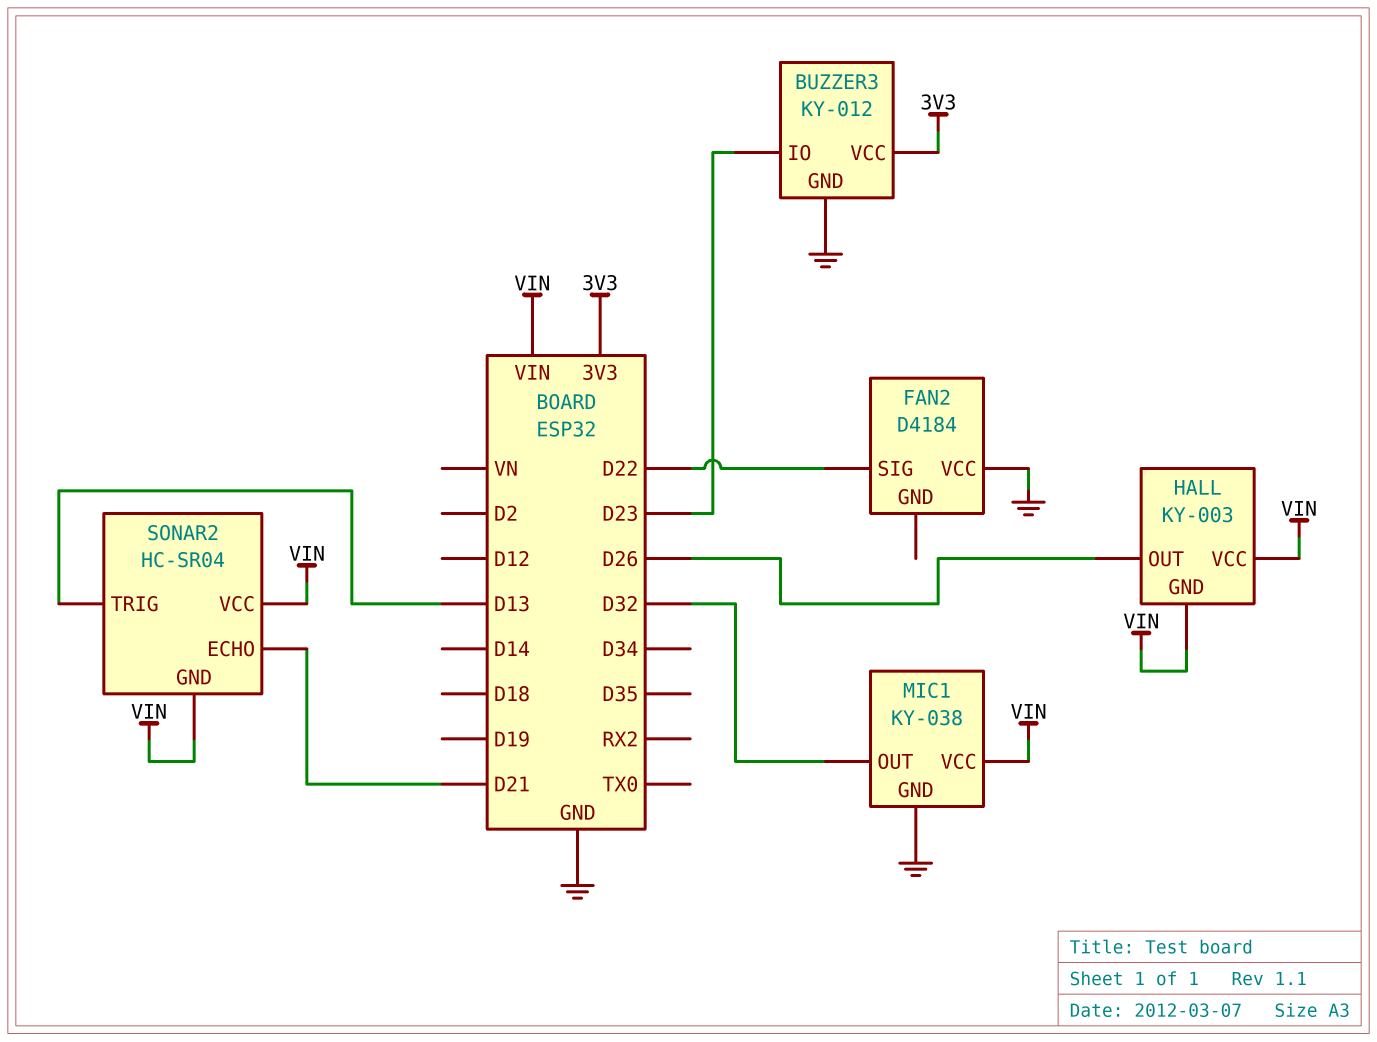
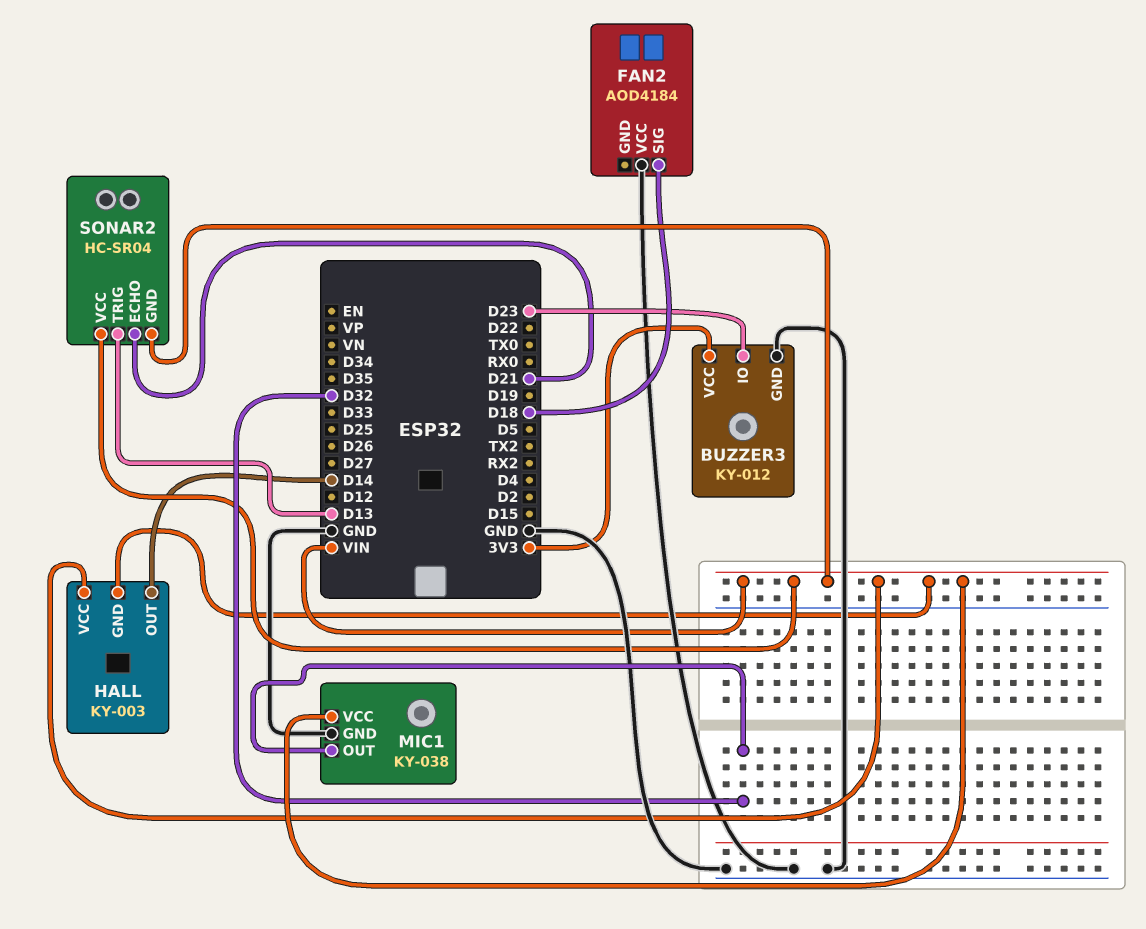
FAN2: D4184 -> AOD4184
FAN2 pin SIG: D22 -> D18
HALL pin OUT: D26 -> D14

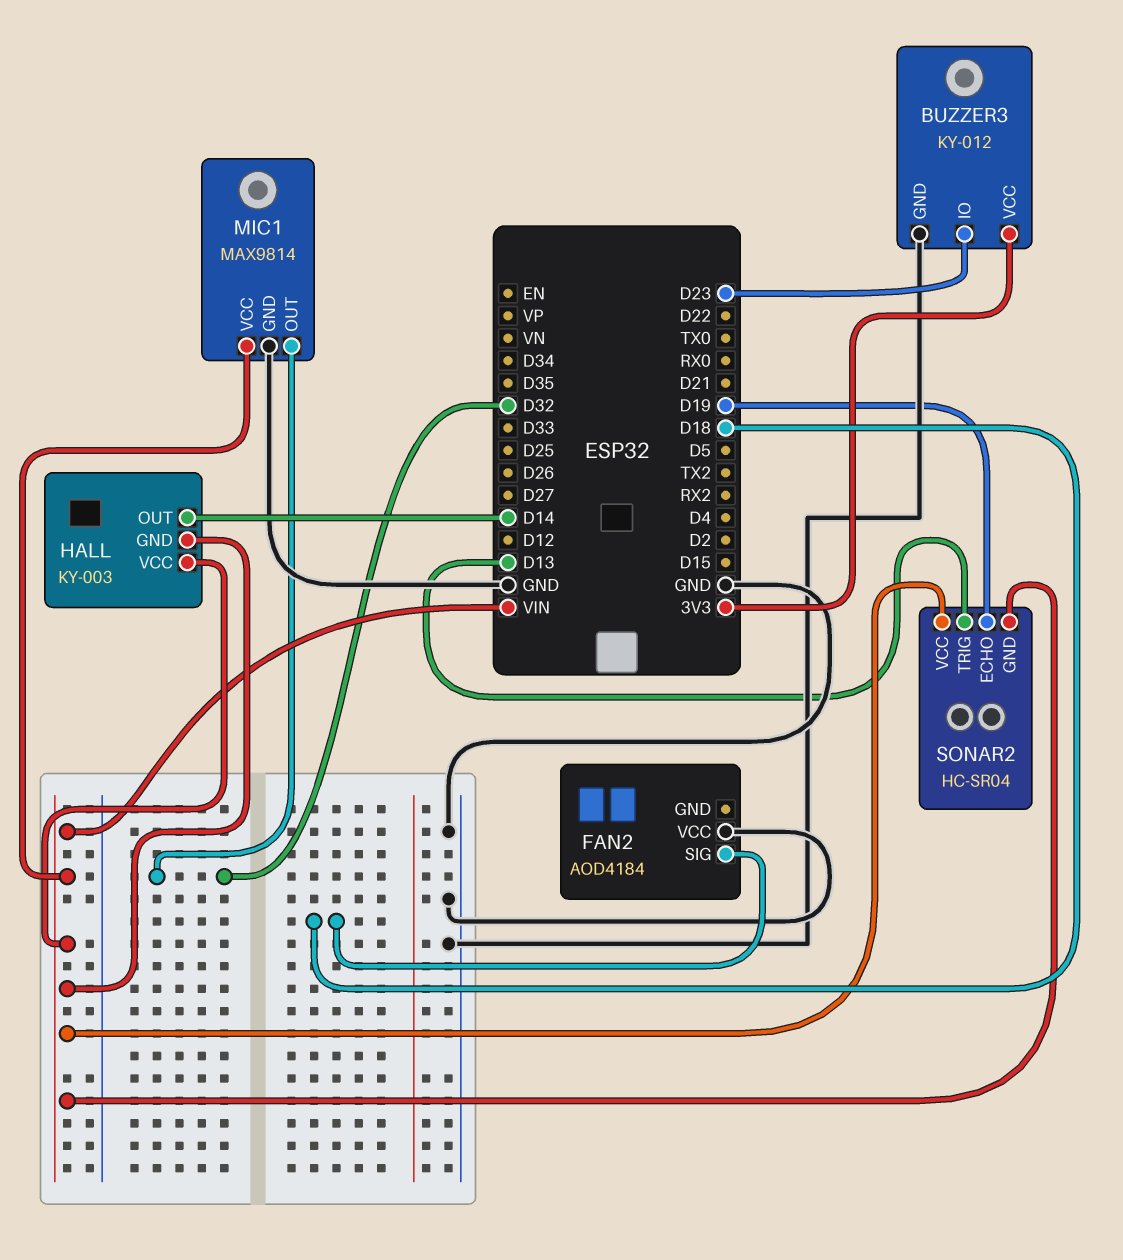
MIC1: KY-038 -> MAX9814
SONAR2 pin ECHO: D21 -> D19

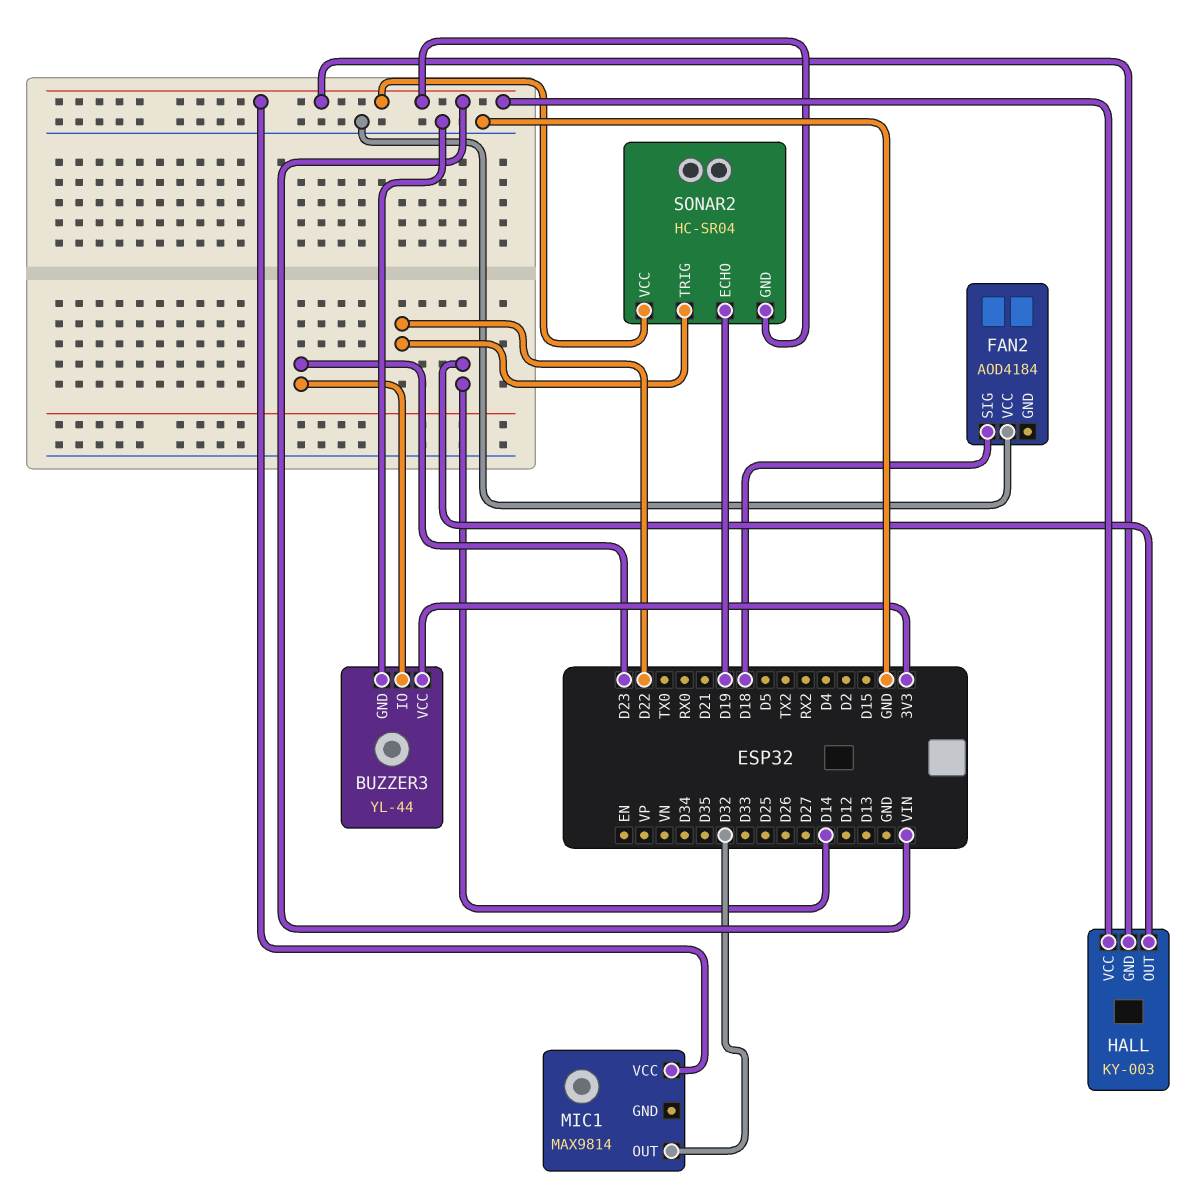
BUZZER3: KY-012 -> YL-44
MIC1 pin GND: GND -> none
SONAR2 pin TRIG: D13 -> D22

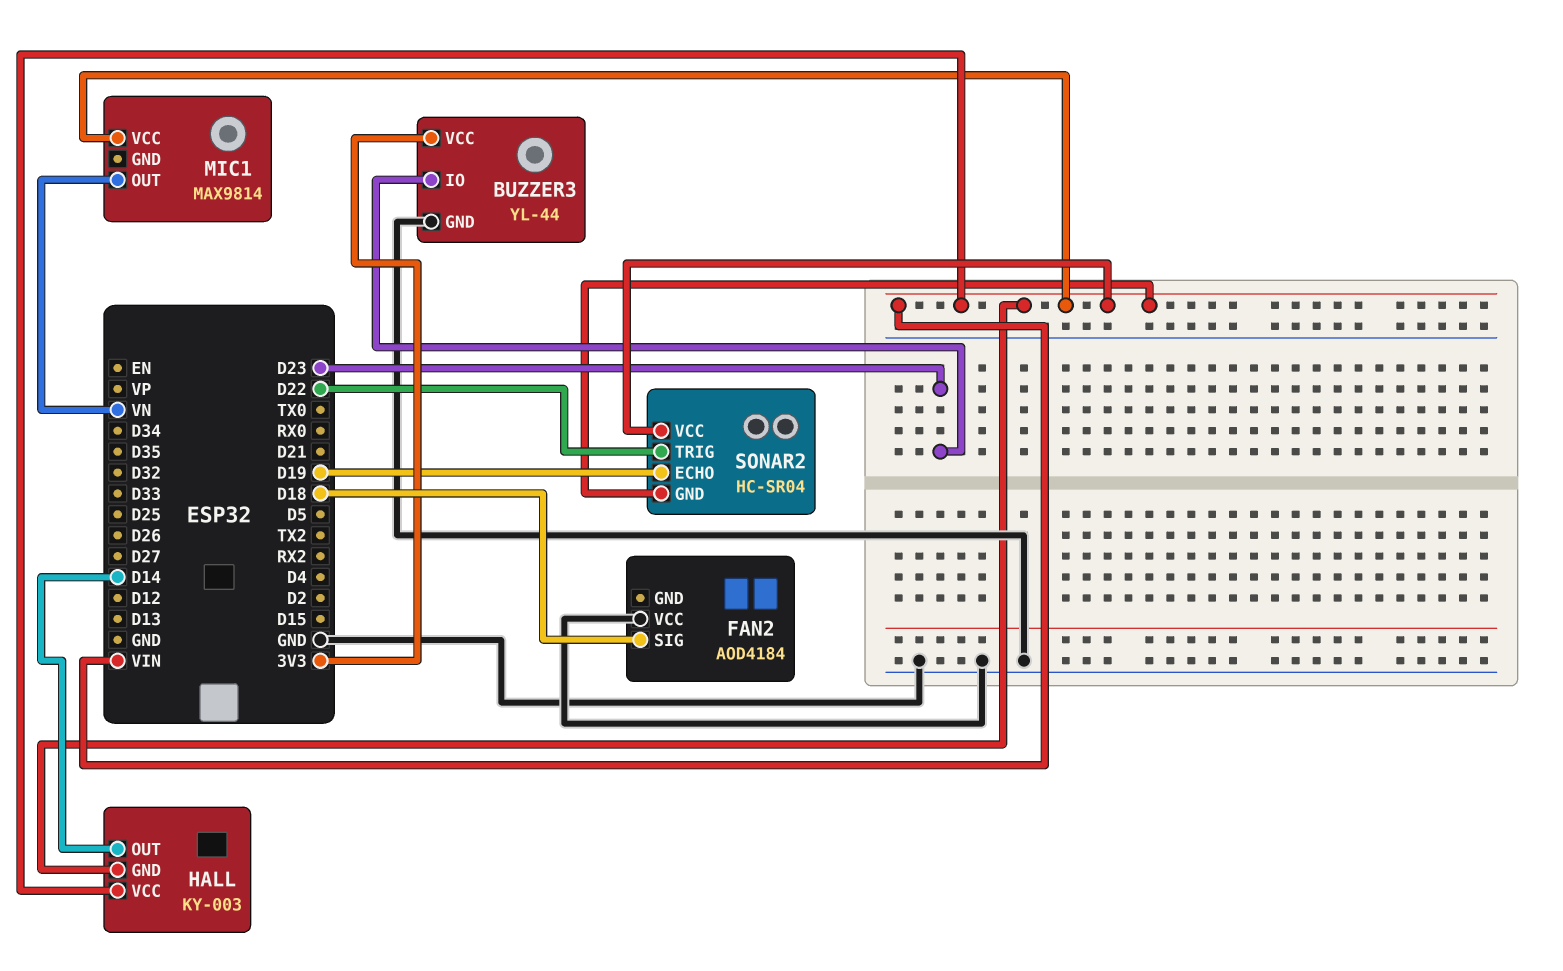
MIC1 pin OUT: D32 -> VN

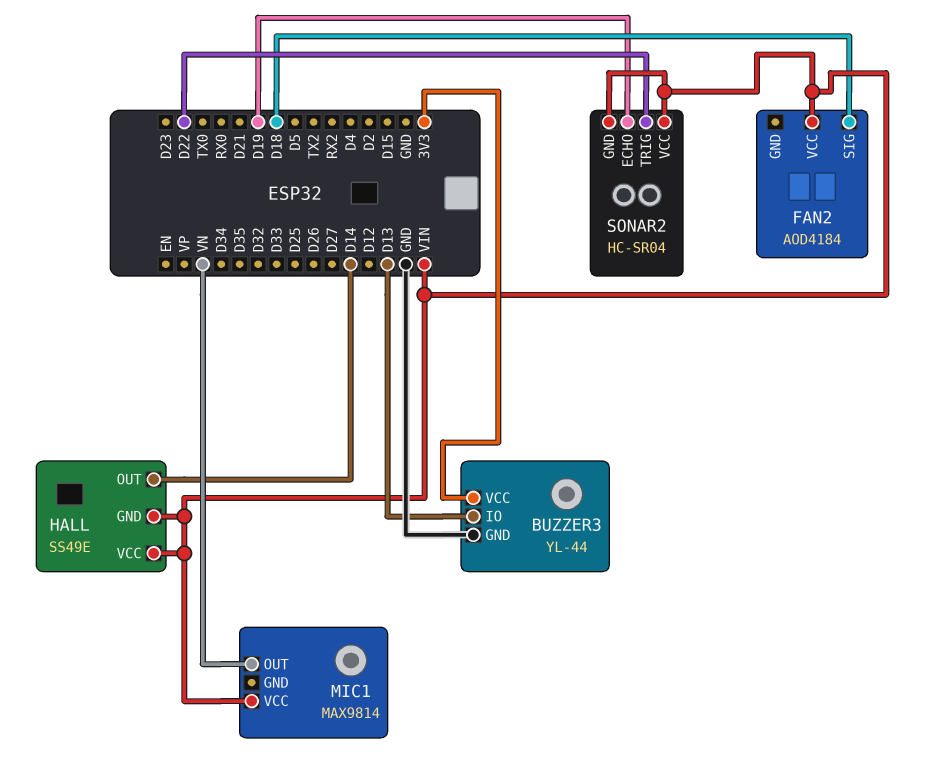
BUZZER3 pin IO: D23 -> D13
FAN2 pin VCC: GND -> VIN
HALL: KY-003 -> SS49E

